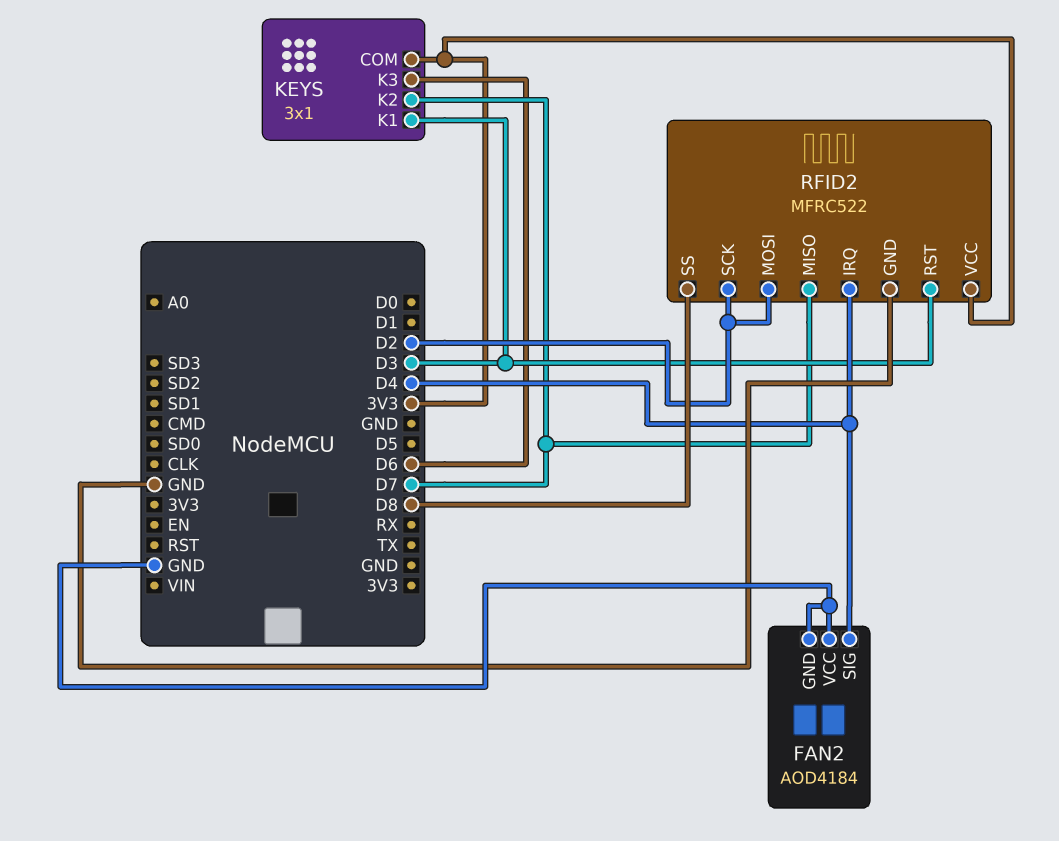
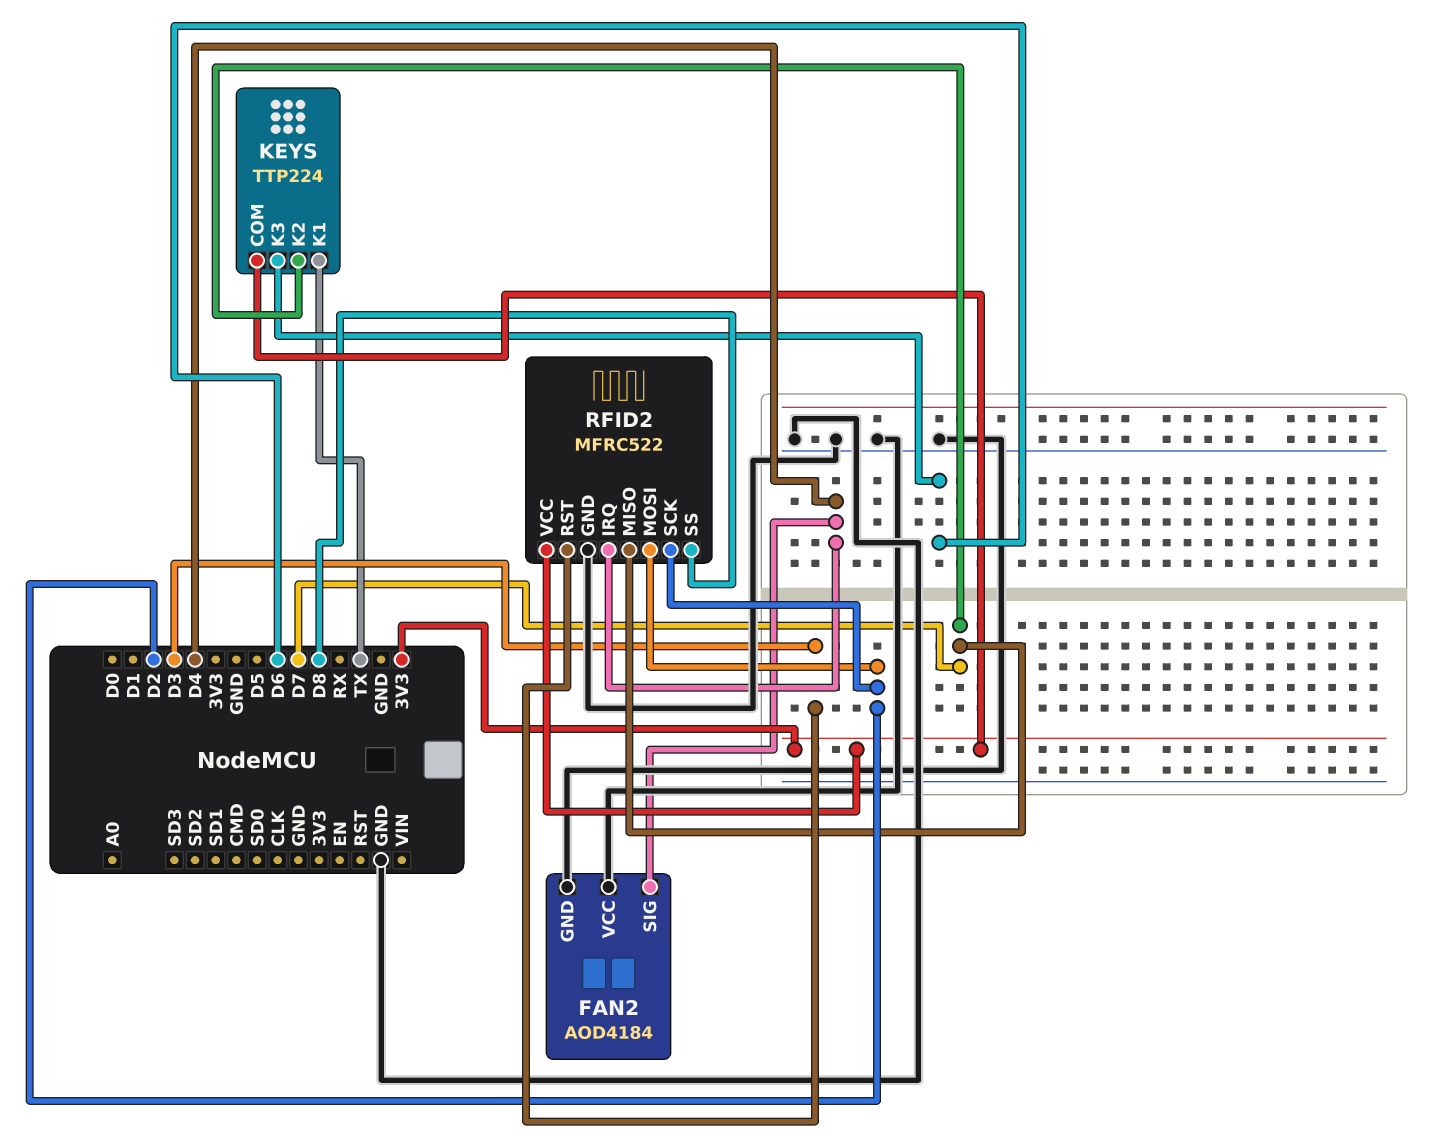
KEYS: 3x1 -> TTP224
KEYS pin K1: D3 -> TX

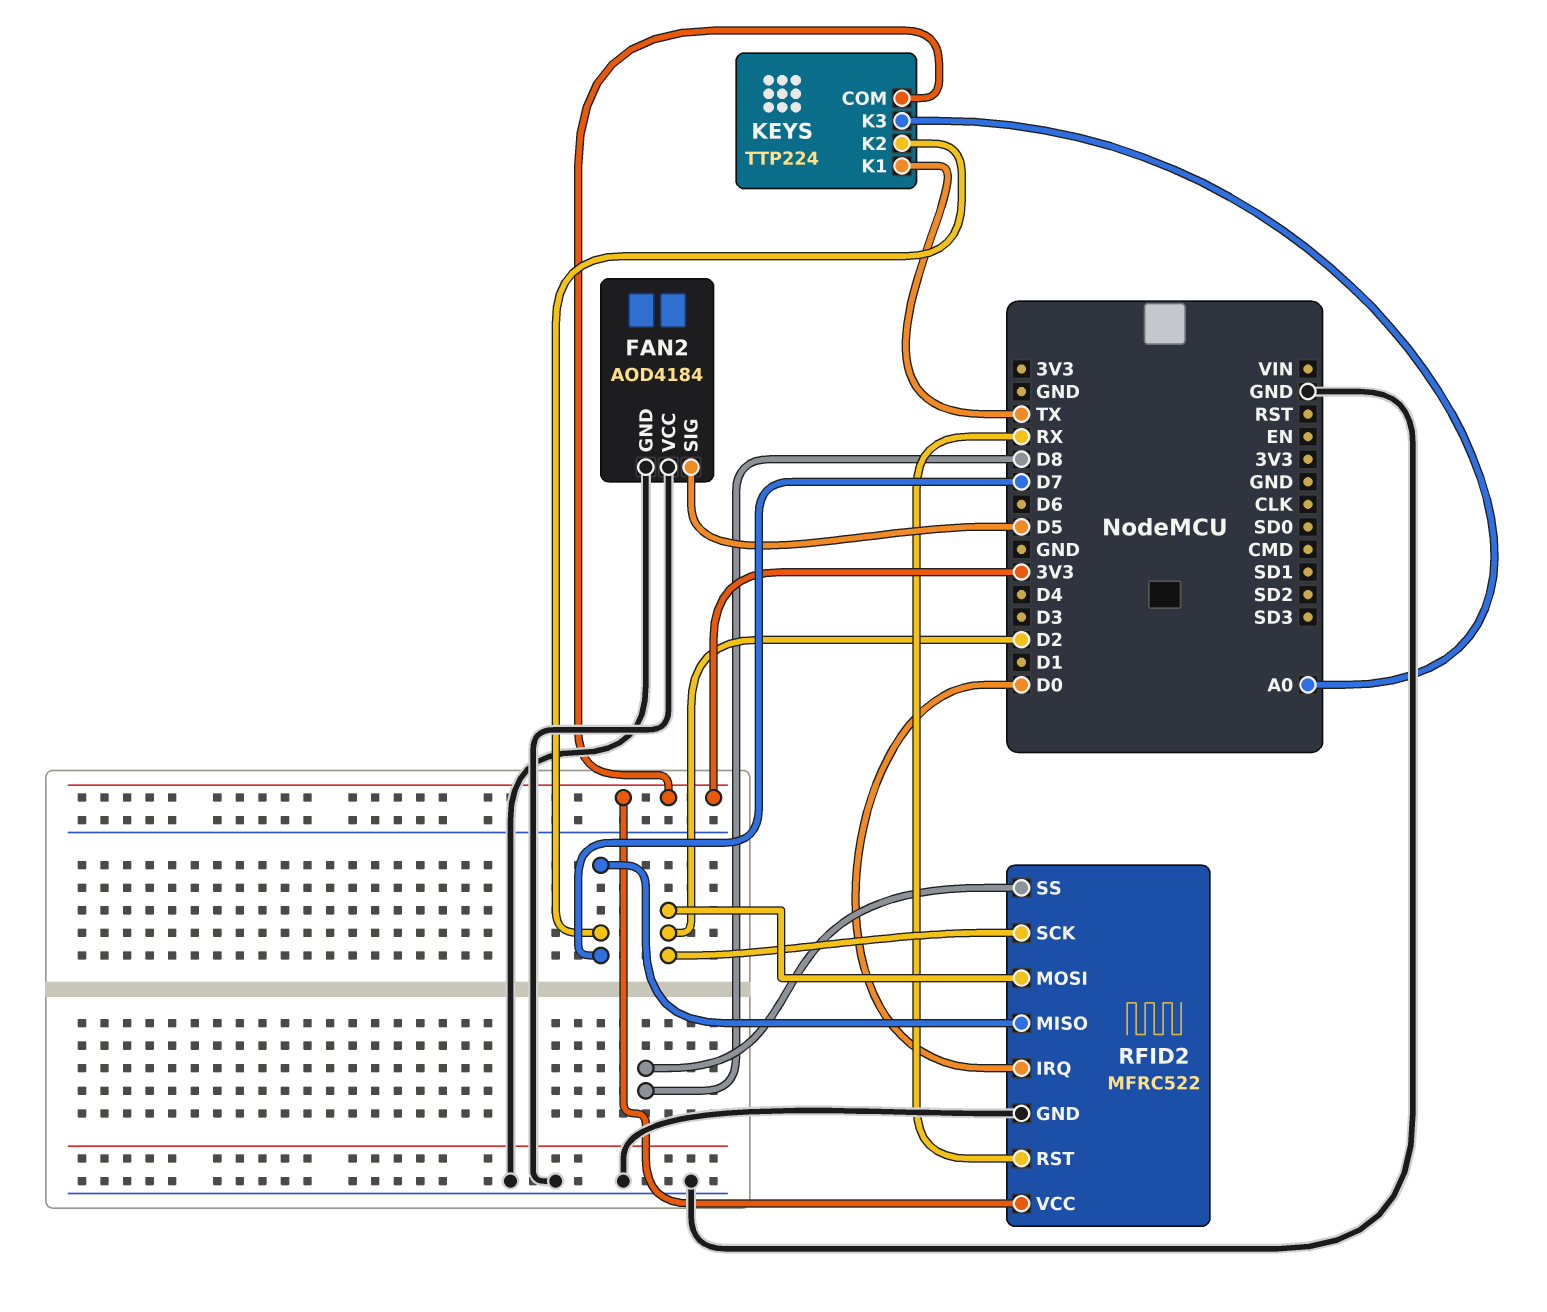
FAN2 pin SIG: D4 -> D5
KEYS pin K3: D6 -> A0
RFID2 pin IRQ: D4 -> D0
RFID2 pin RST: D3 -> RX

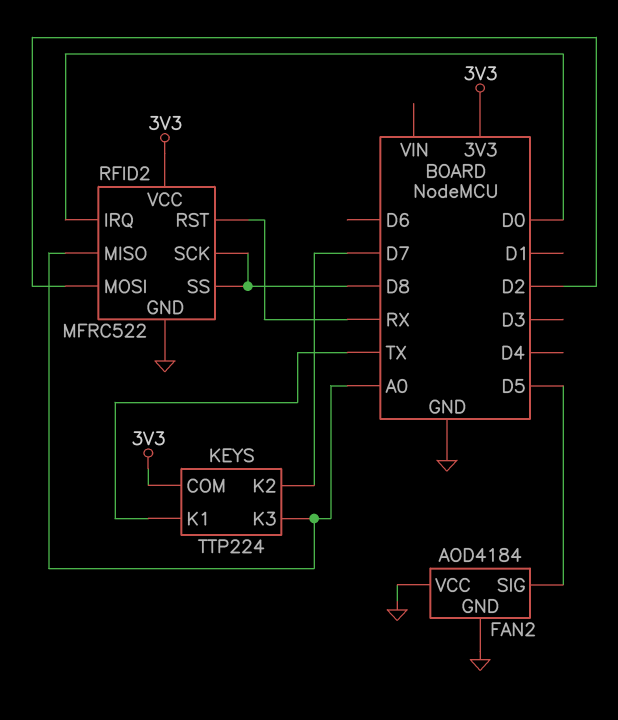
RFID2 pin MISO: D7 -> A0
RFID2 pin SCK: D2 -> D8

